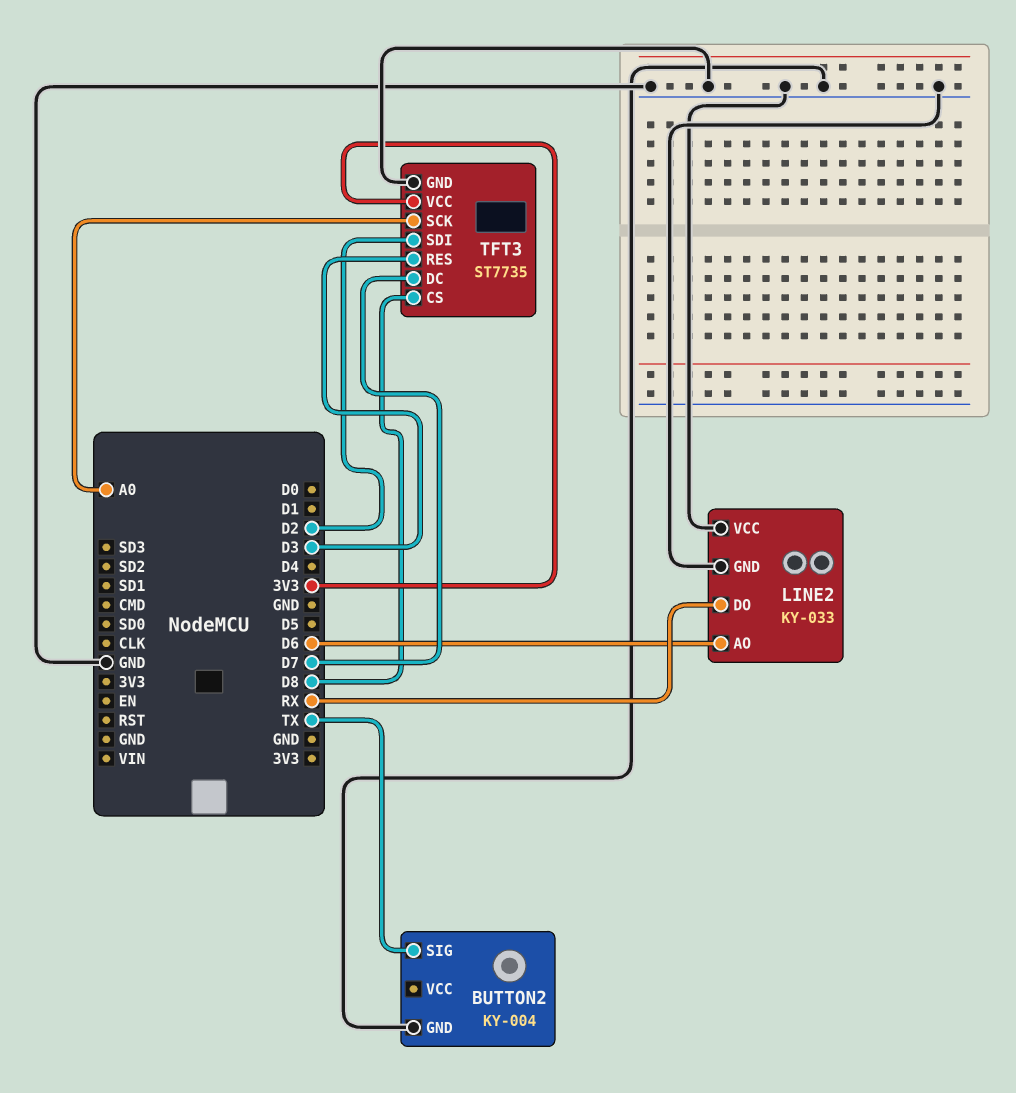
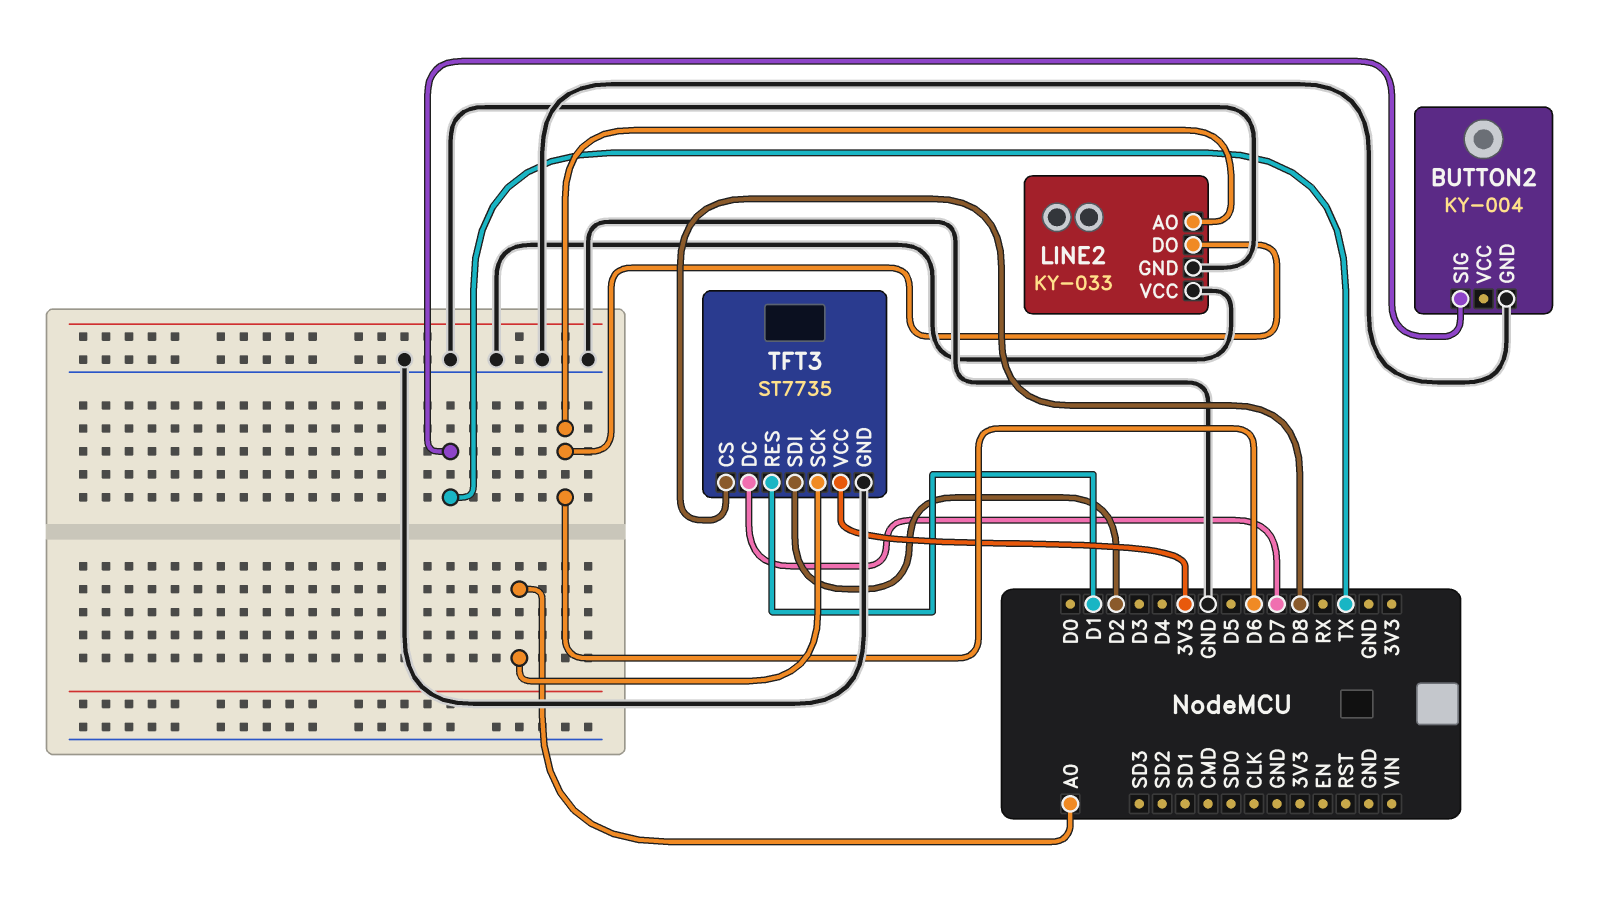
LINE2 pin DO: RX -> D6
TFT3 pin RES: D3 -> D1

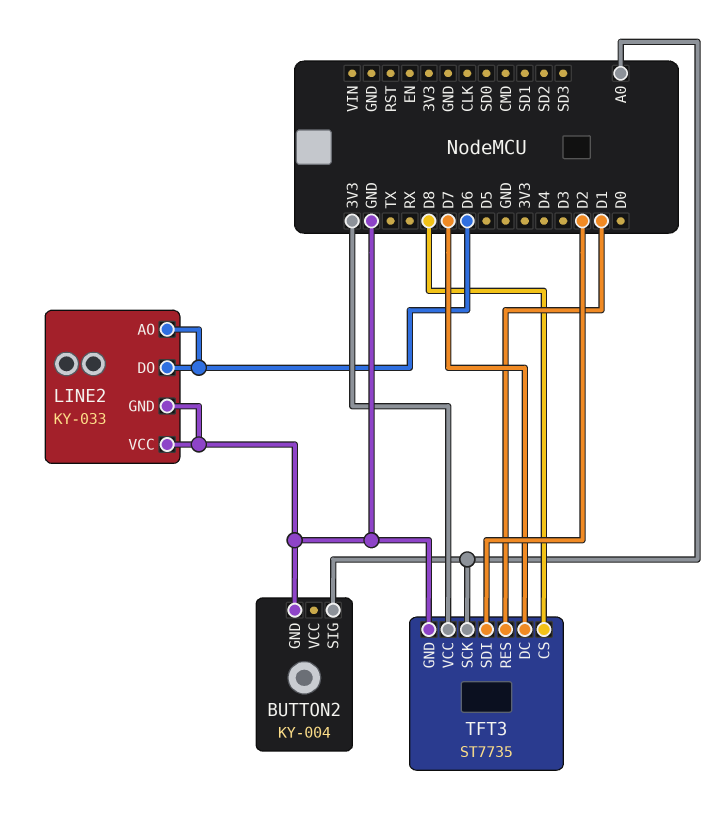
BUTTON2 pin SIG: TX -> A0

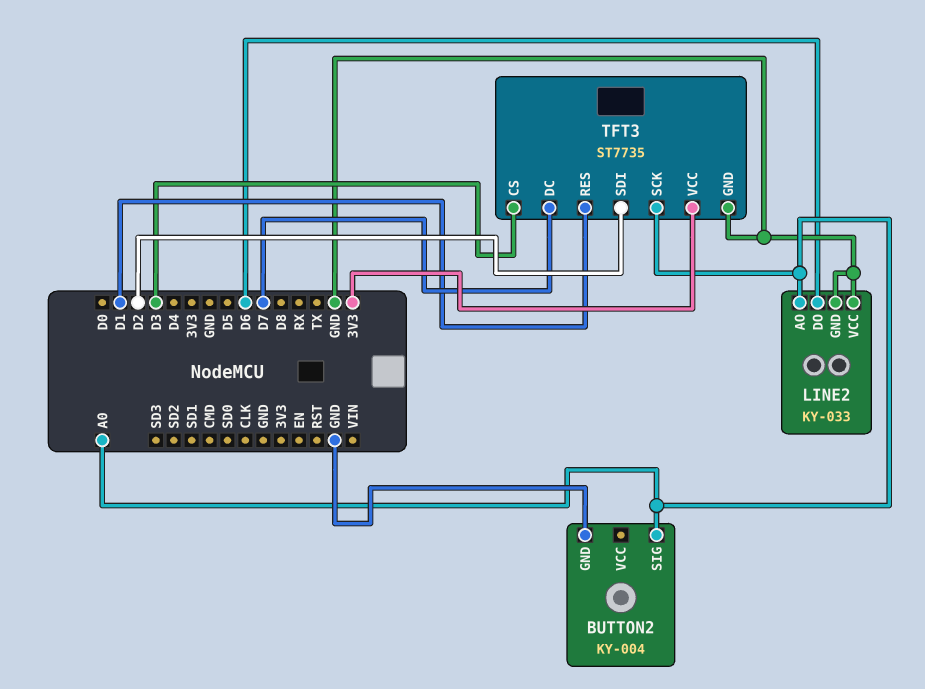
LINE2 pin AO: D6 -> A0
TFT3 pin CS: D8 -> D3

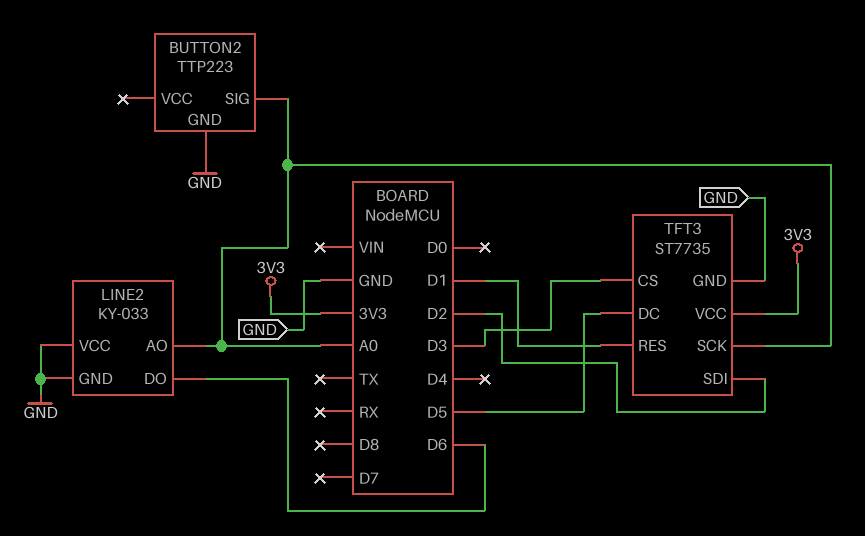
BUTTON2: KY-004 -> TTP223
TFT3 pin DC: D7 -> D5

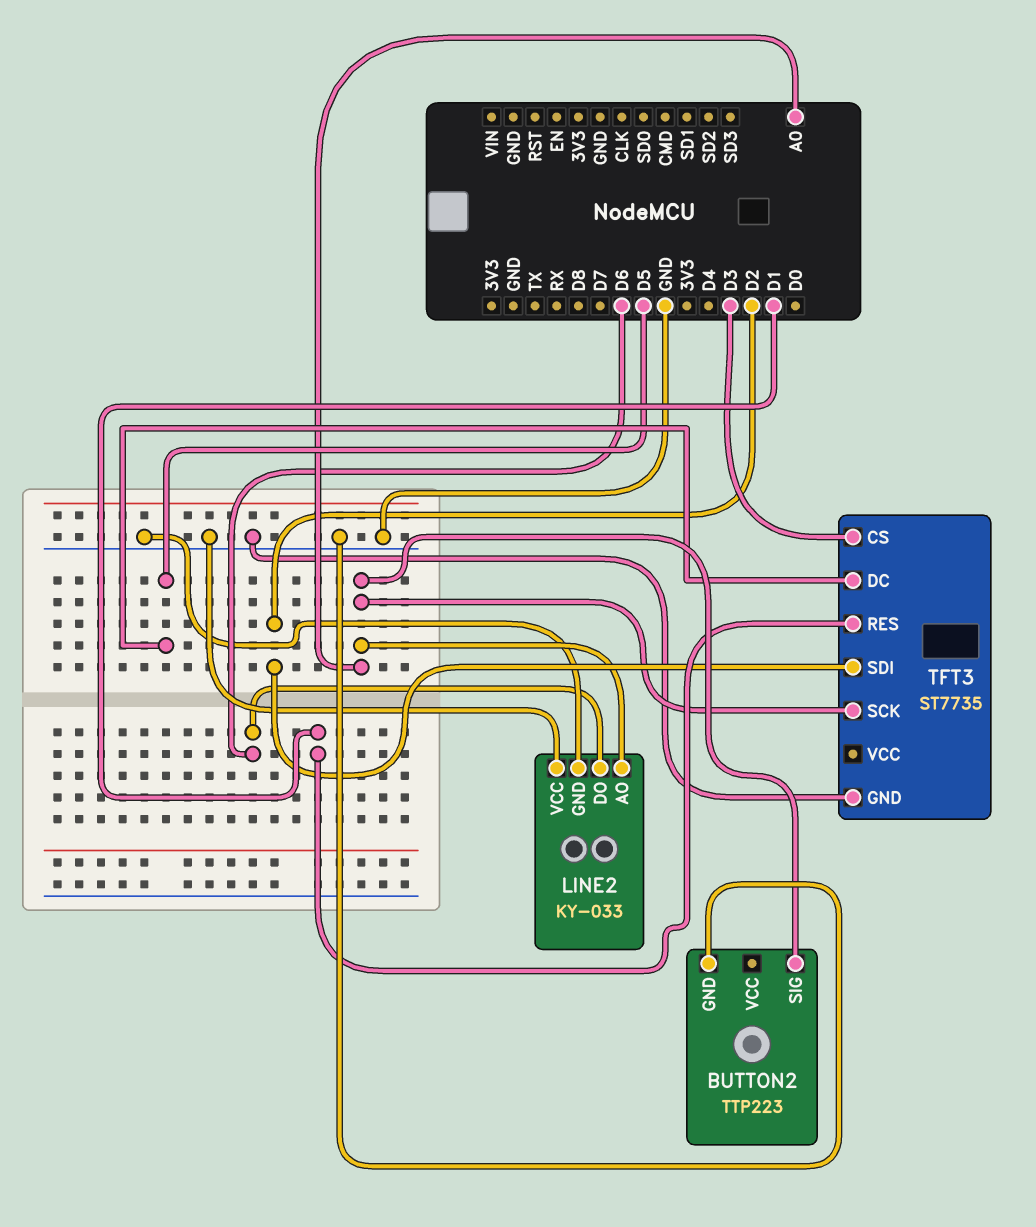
TFT3 pin VCC: 3V3 -> none

